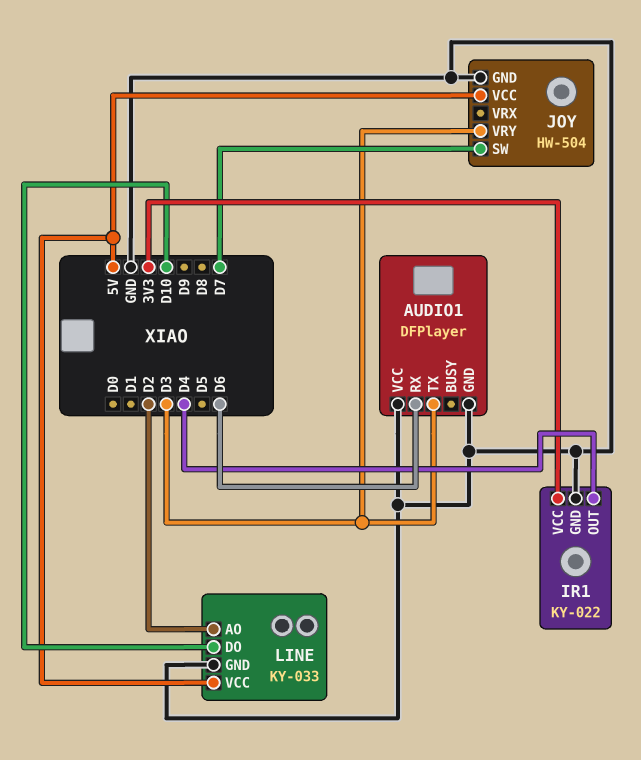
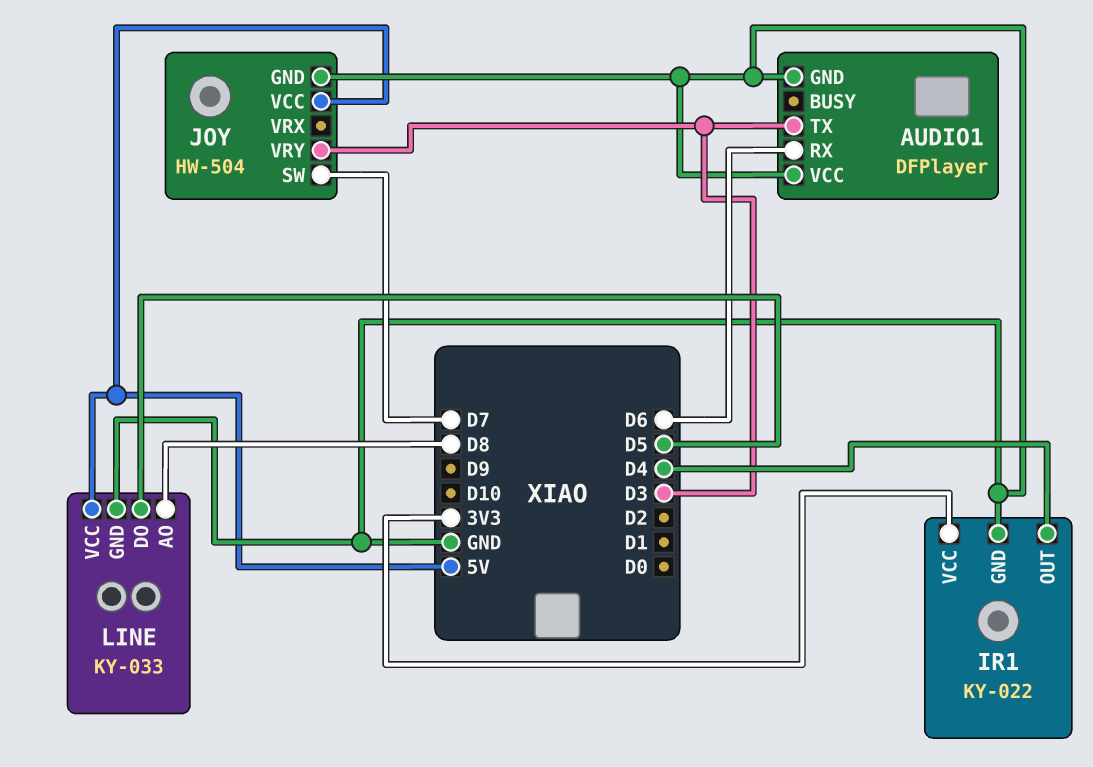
LINE pin AO: D2 -> D8
LINE pin DO: D10 -> D5

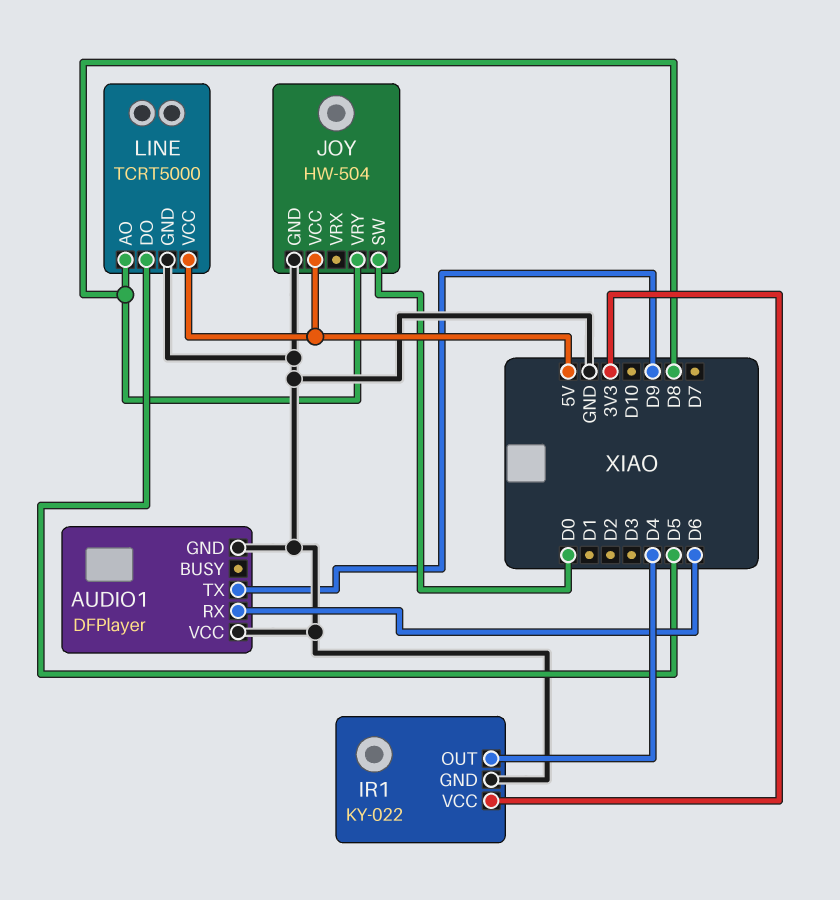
AUDIO1 pin TX: D3 -> D9
JOY pin SW: D7 -> D0
JOY pin VRY: D3 -> D8
LINE: KY-033 -> TCRT5000

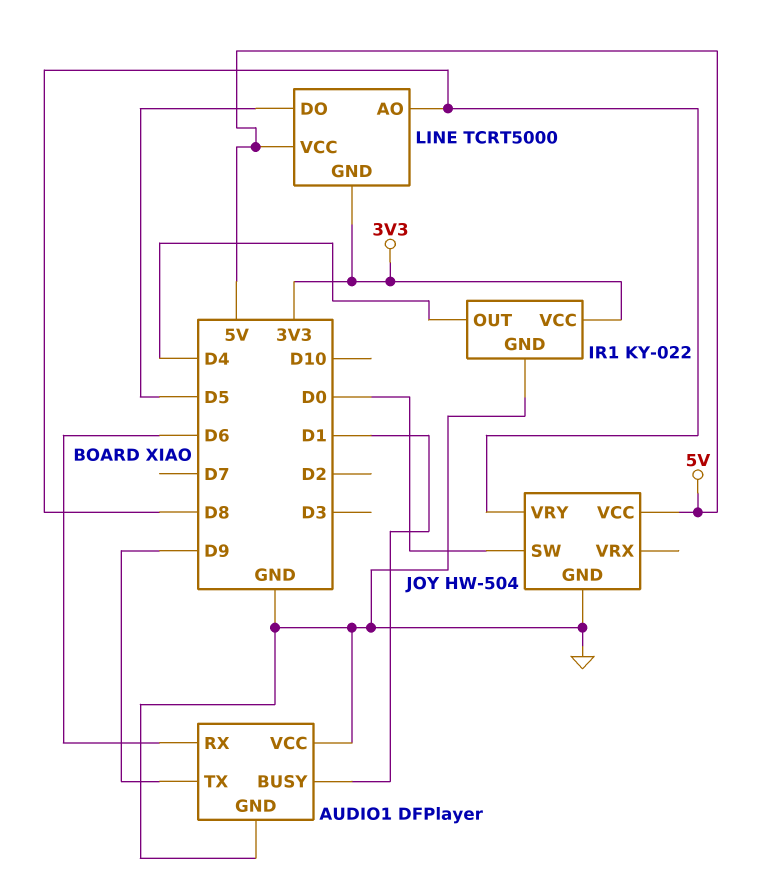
AUDIO1 pin BUSY: none -> D1
LINE pin GND: GND -> 3V3

